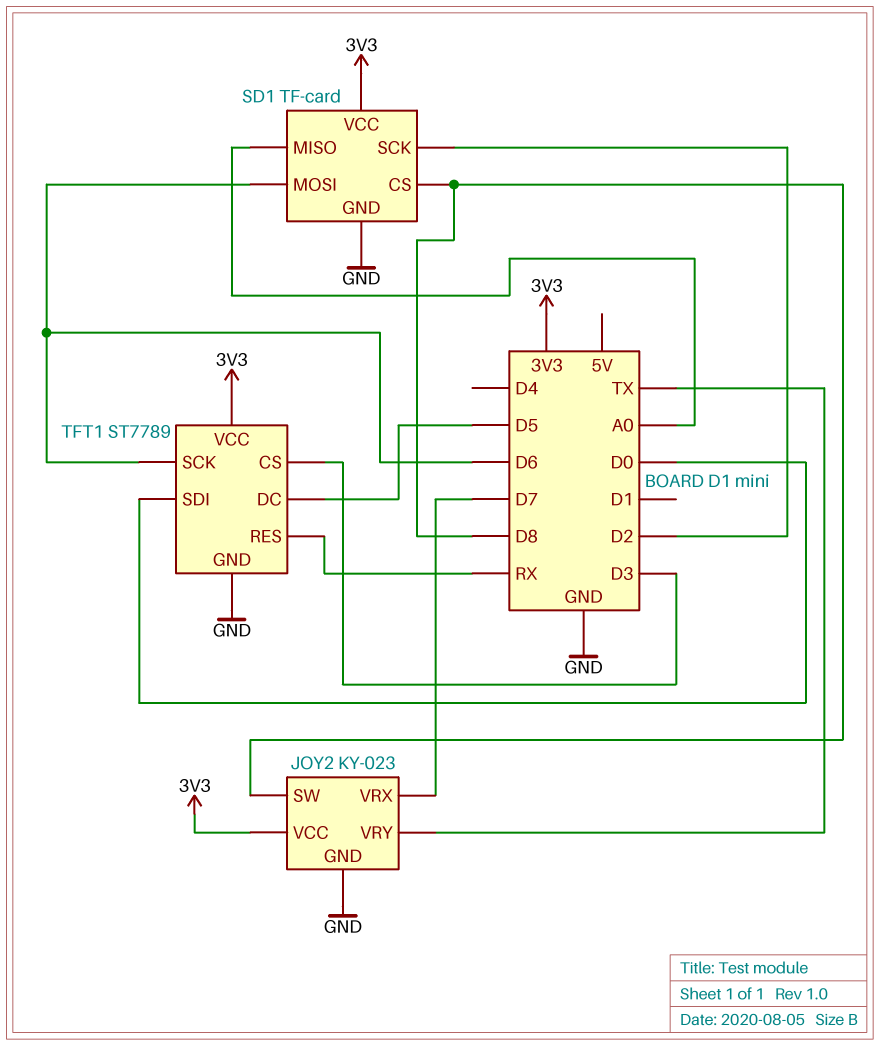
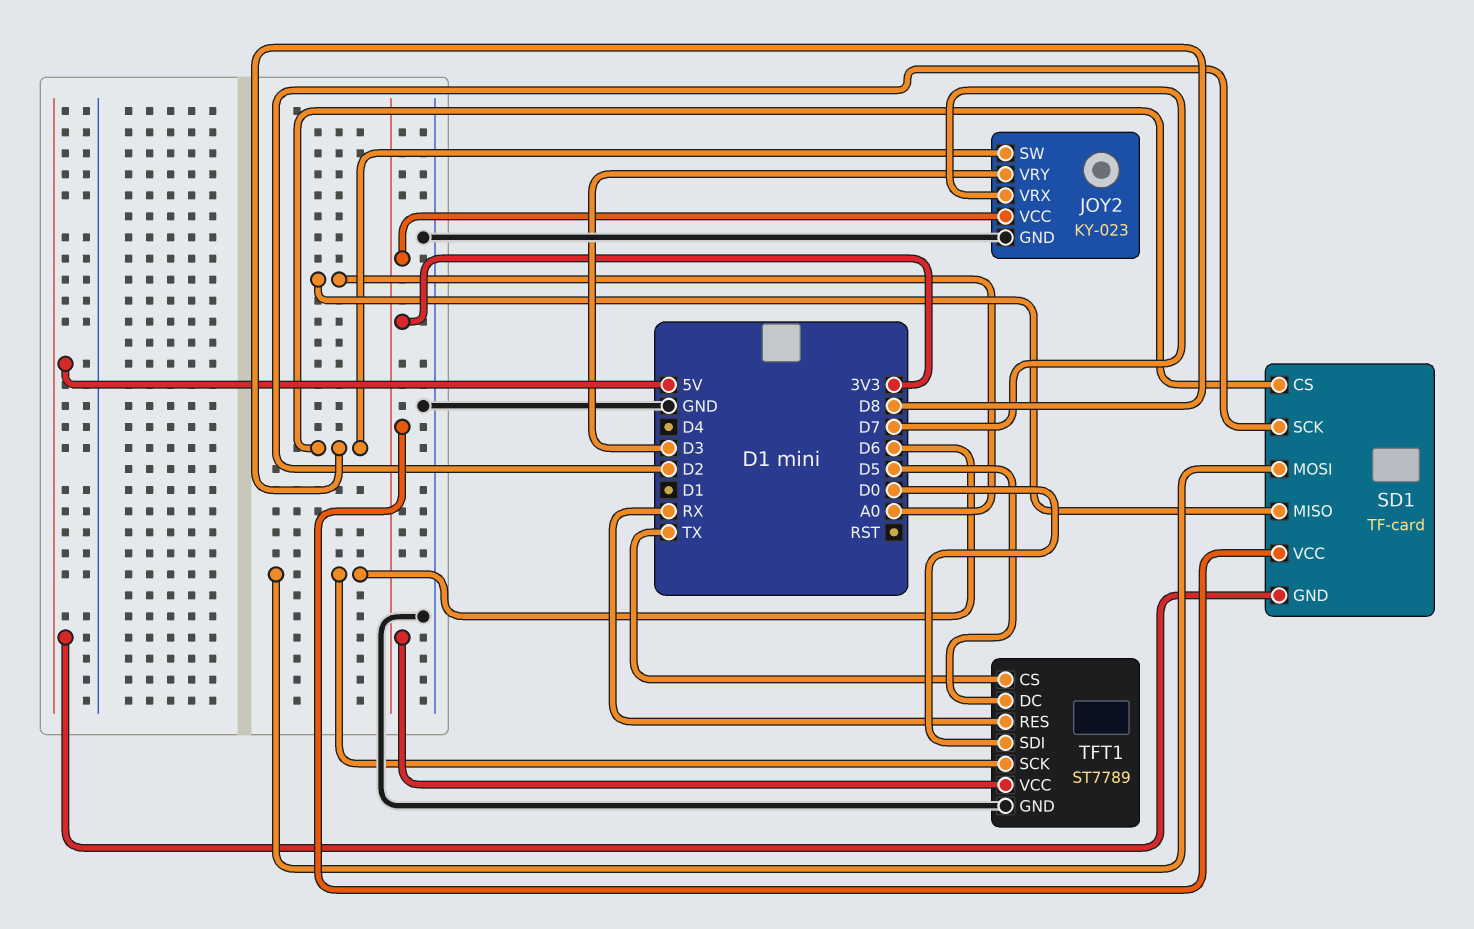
JOY2 pin VRY: TX -> D3
SD1 pin GND: GND -> 5V
TFT1 pin CS: D3 -> TX

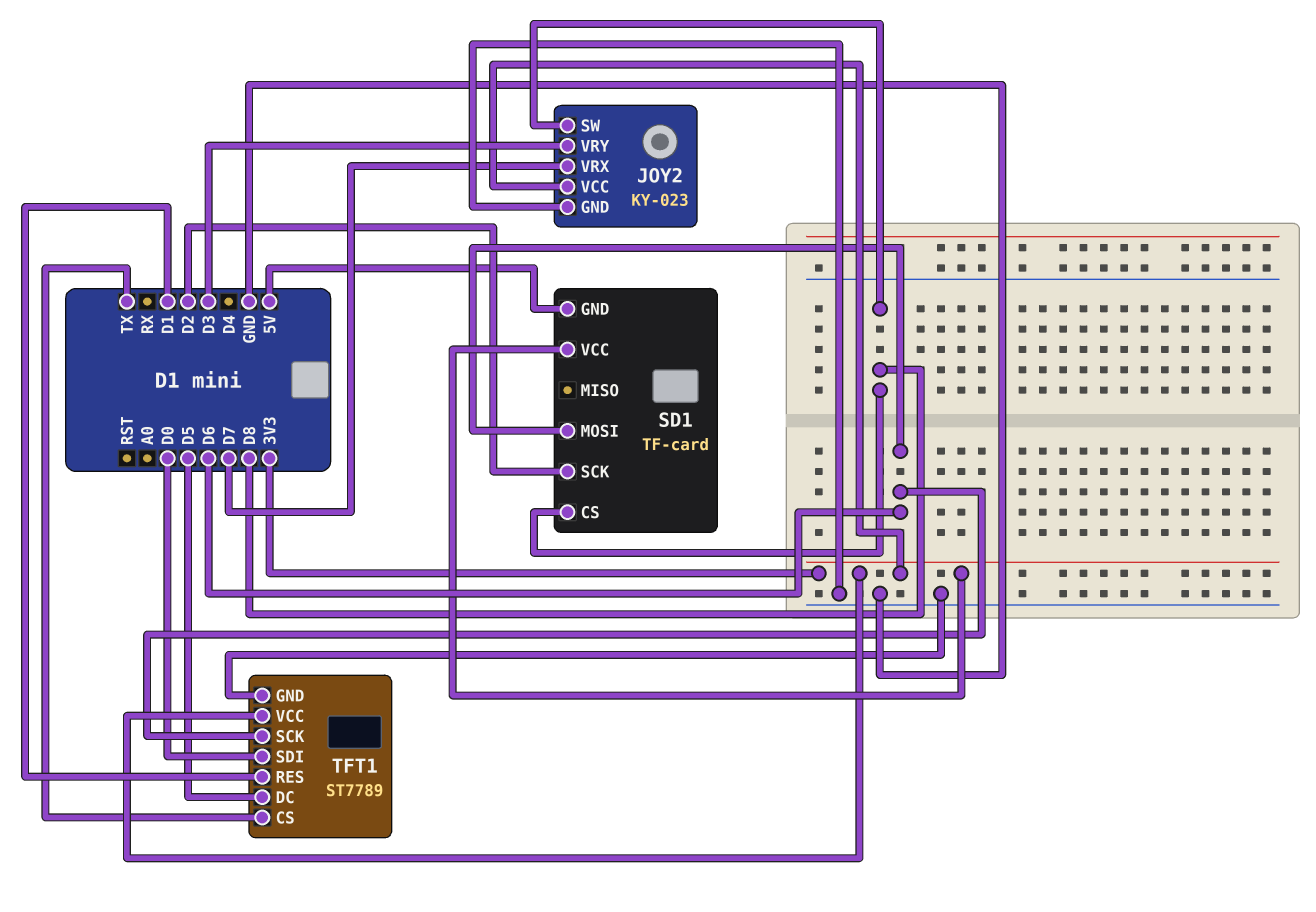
SD1 pin MISO: A0 -> none
TFT1 pin RES: RX -> D1

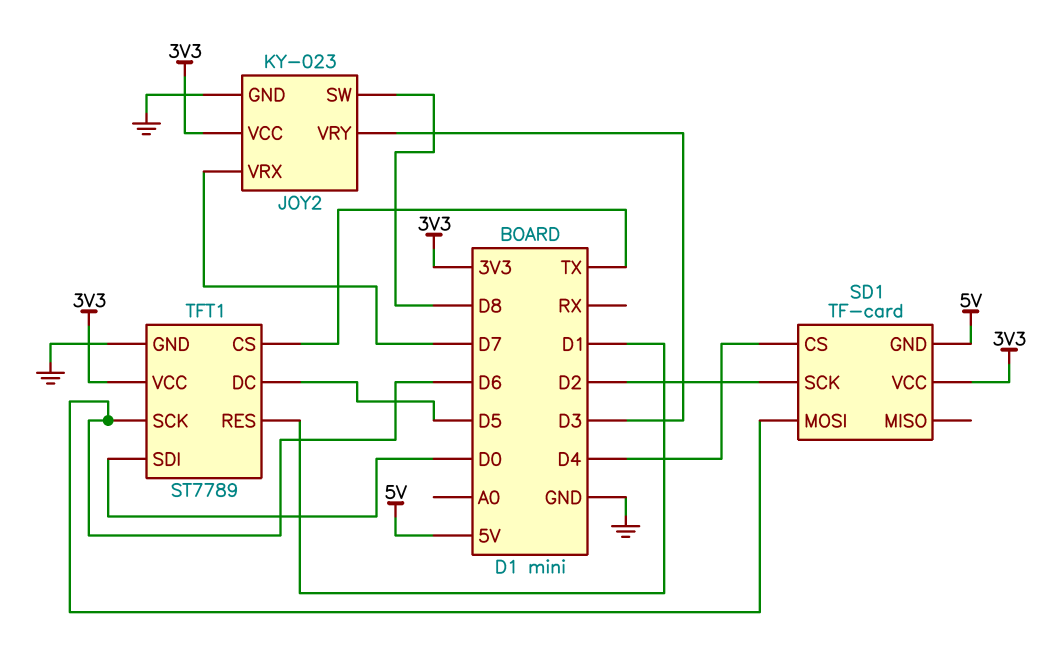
SD1 pin CS: D8 -> D4

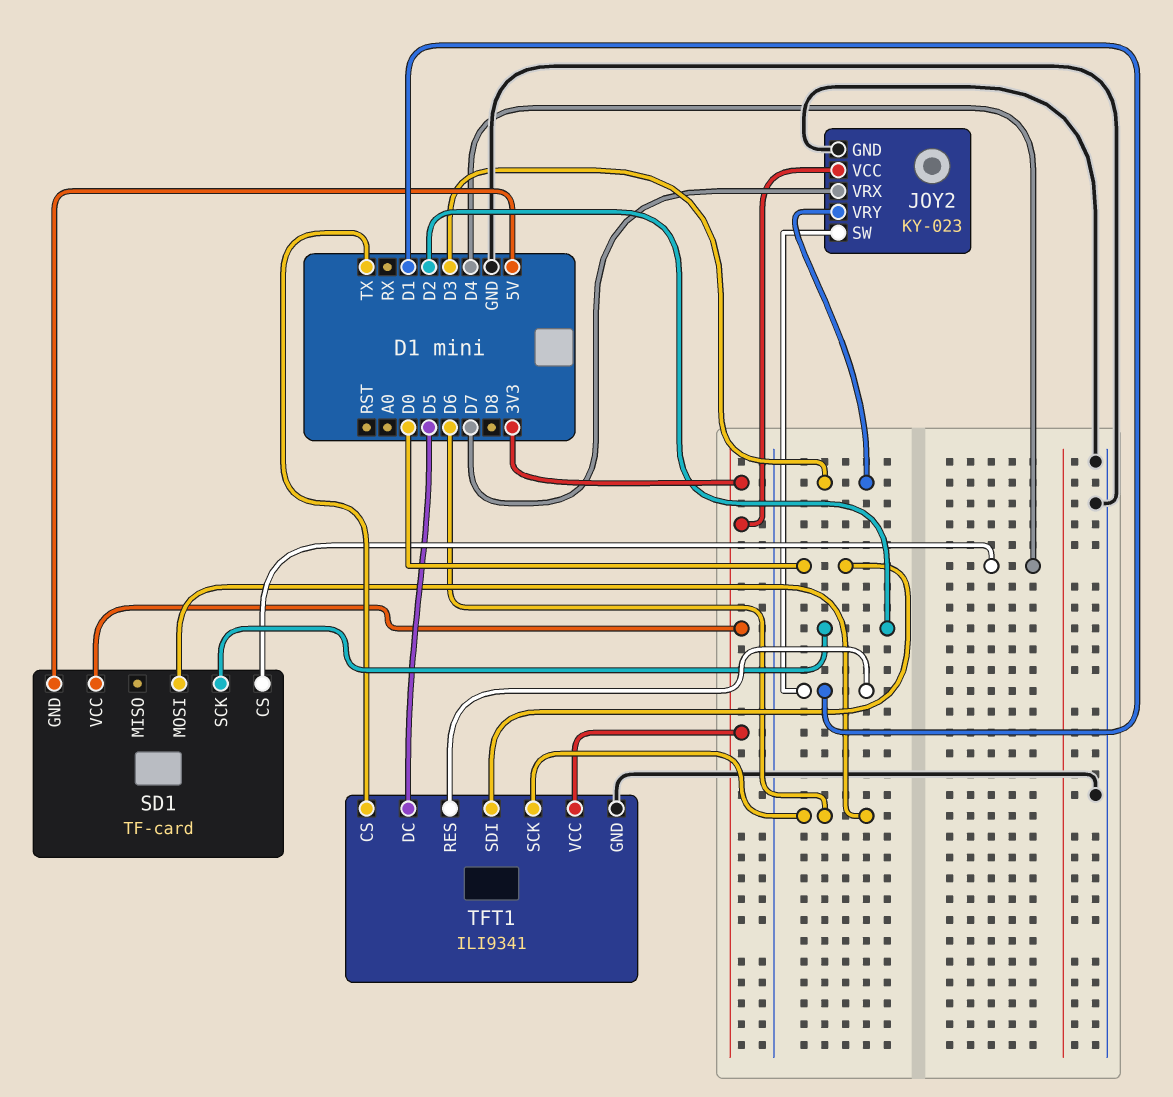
JOY2 pin SW: D8 -> D1
TFT1: ST7789 -> ILI9341

